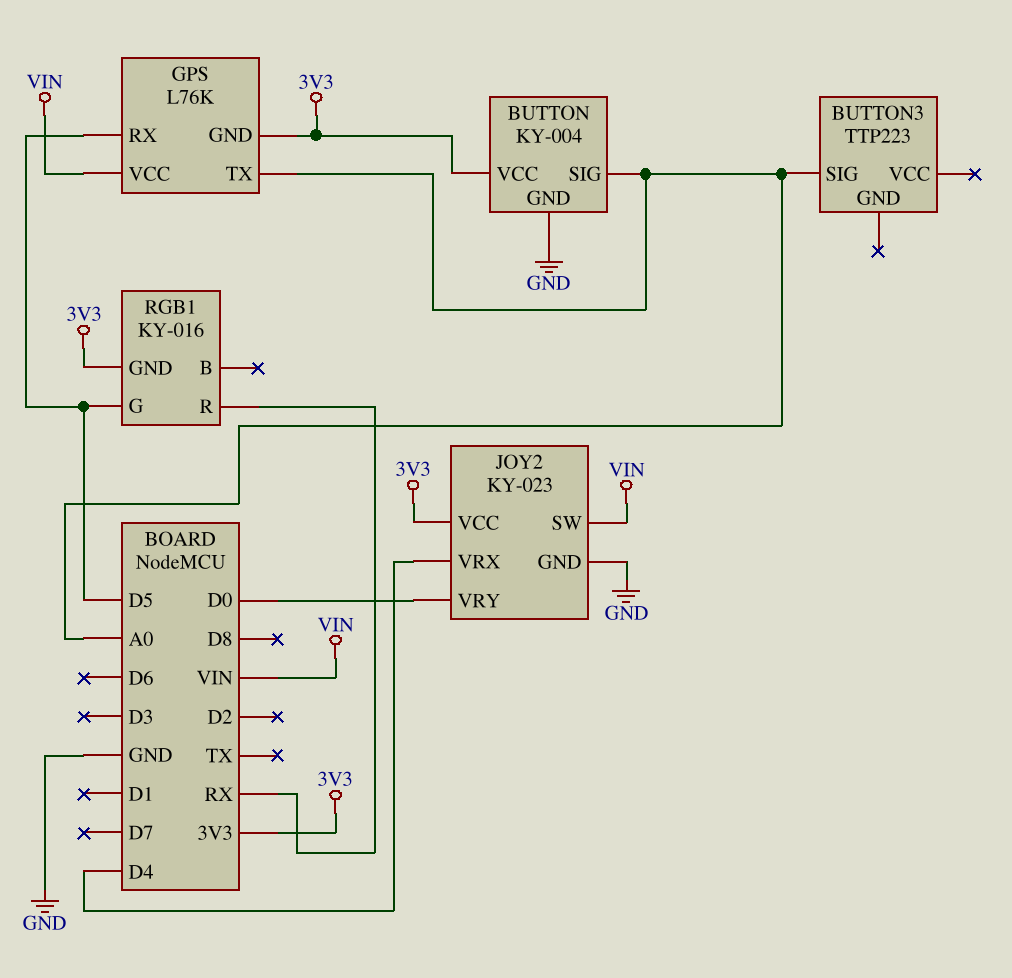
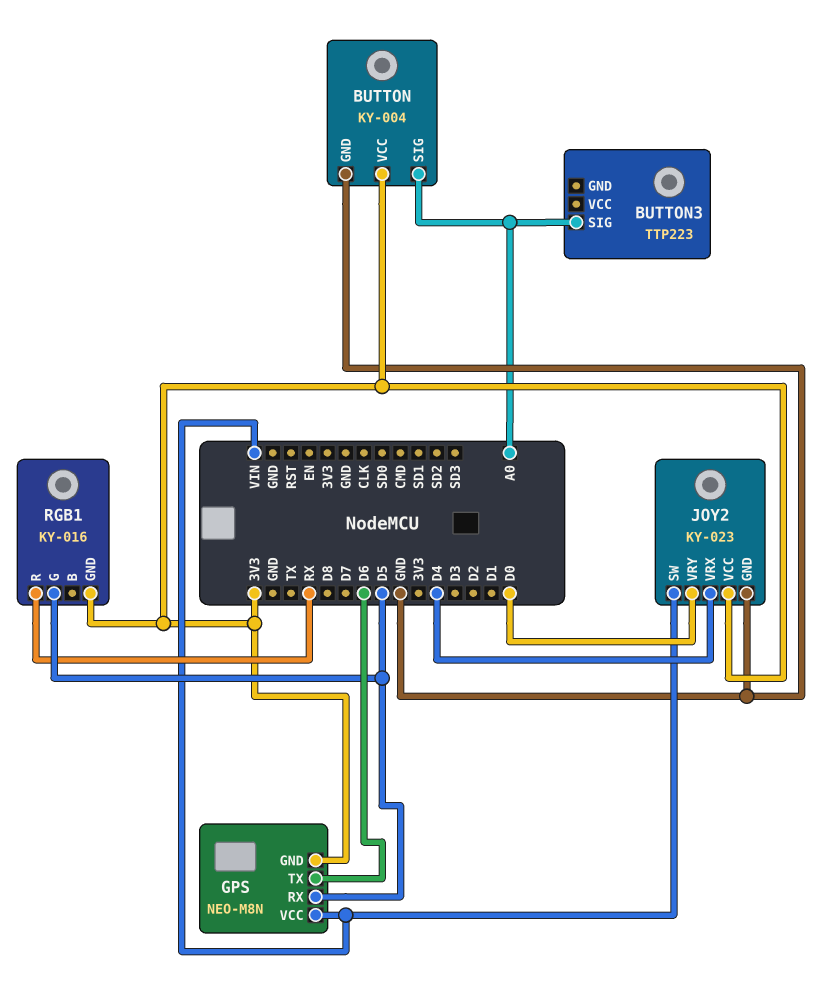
GPS: L76K -> NEO-M8N
GPS pin TX: A0 -> D6

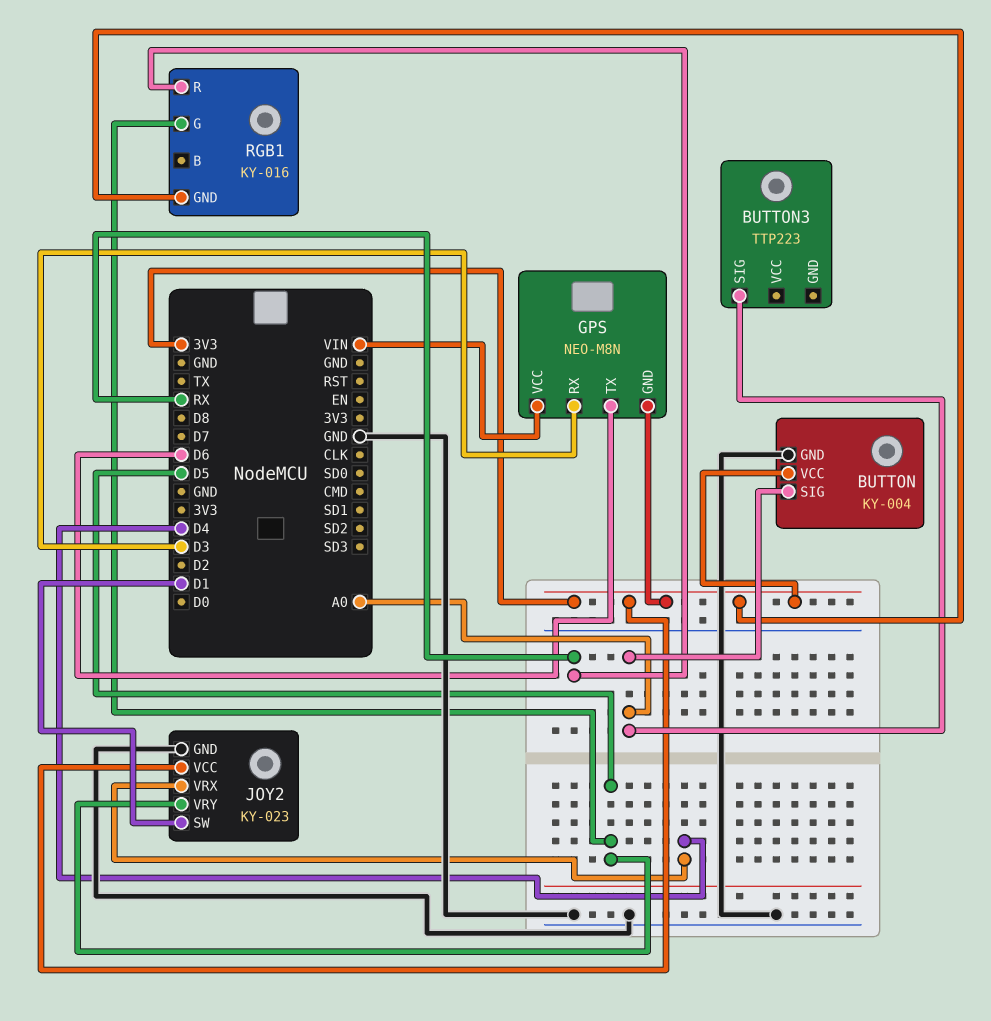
GPS pin RX: D5 -> D3
JOY2 pin SW: VIN -> D1
JOY2 pin VRY: D0 -> D5

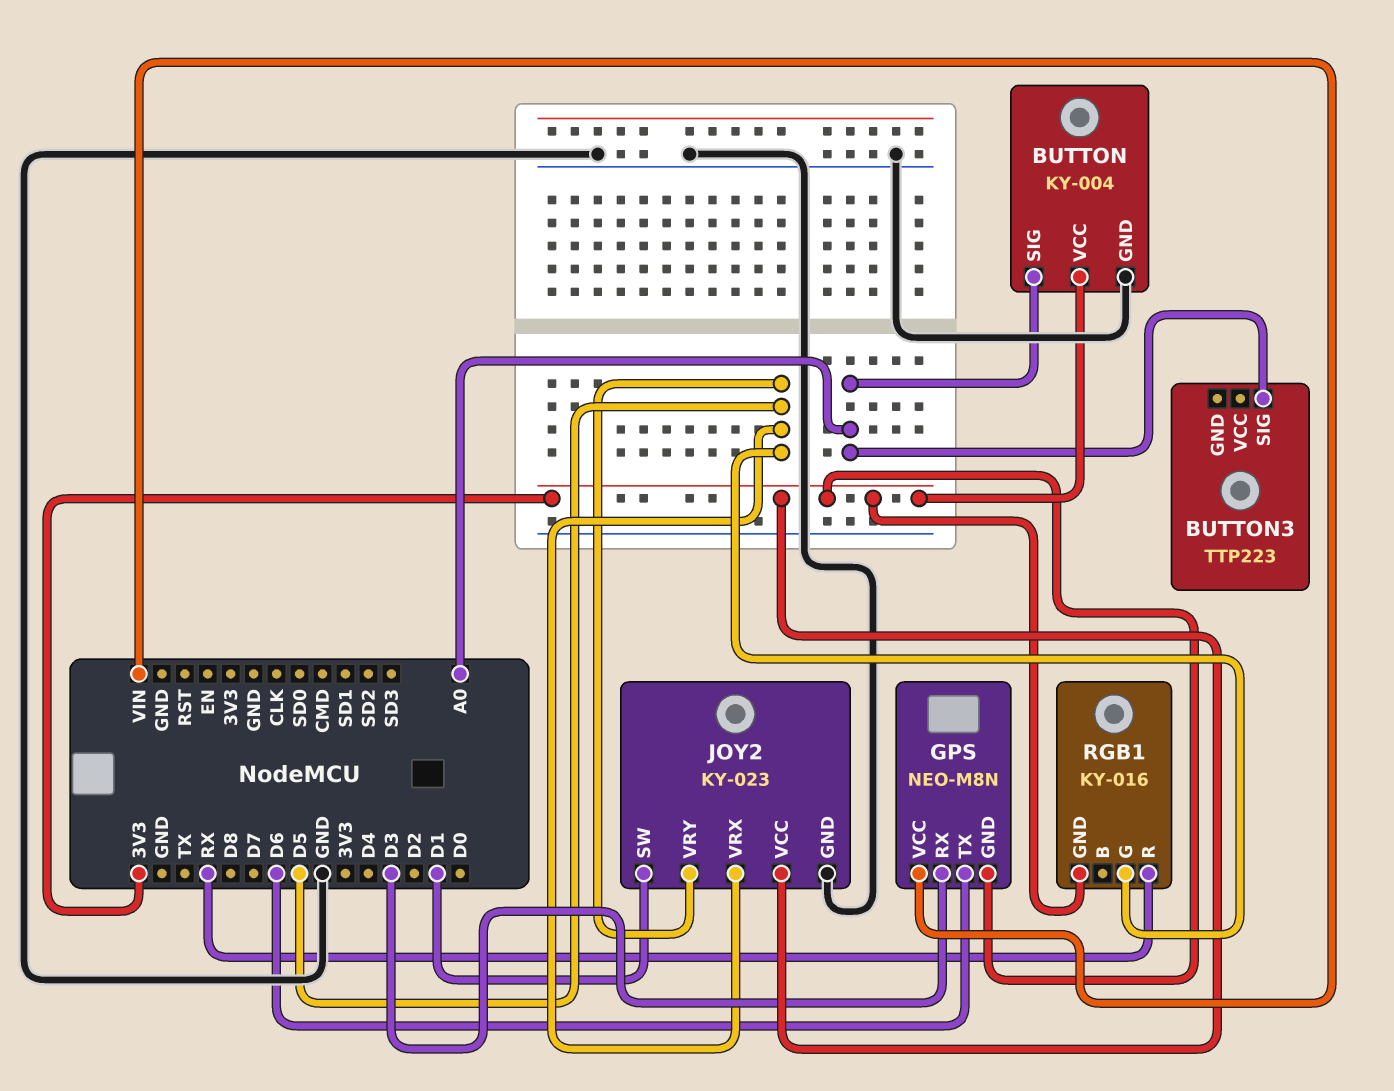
JOY2 pin VRX: D4 -> D5

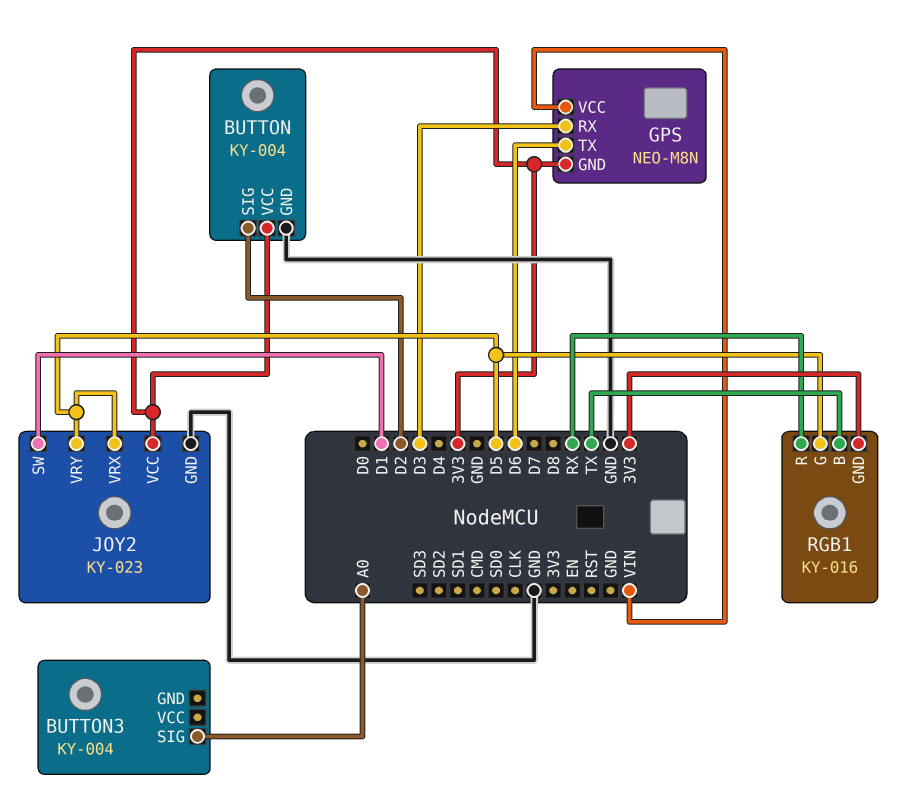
BUTTON pin SIG: A0 -> D2
BUTTON3: TTP223 -> KY-004
RGB1 pin B: none -> TX

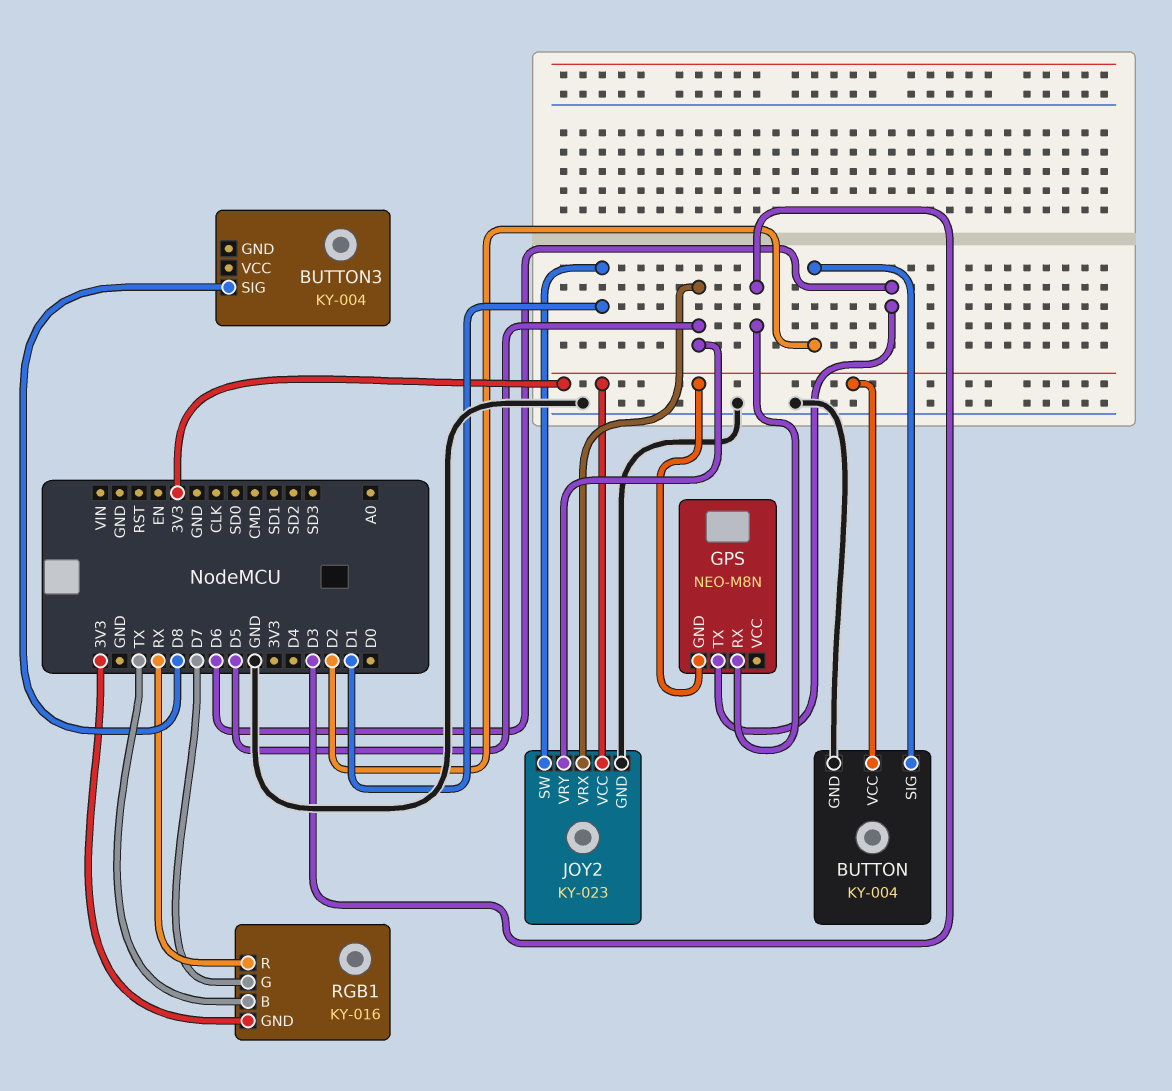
BUTTON3 pin SIG: A0 -> D8
GPS pin VCC: VIN -> none
RGB1 pin G: D5 -> D7

